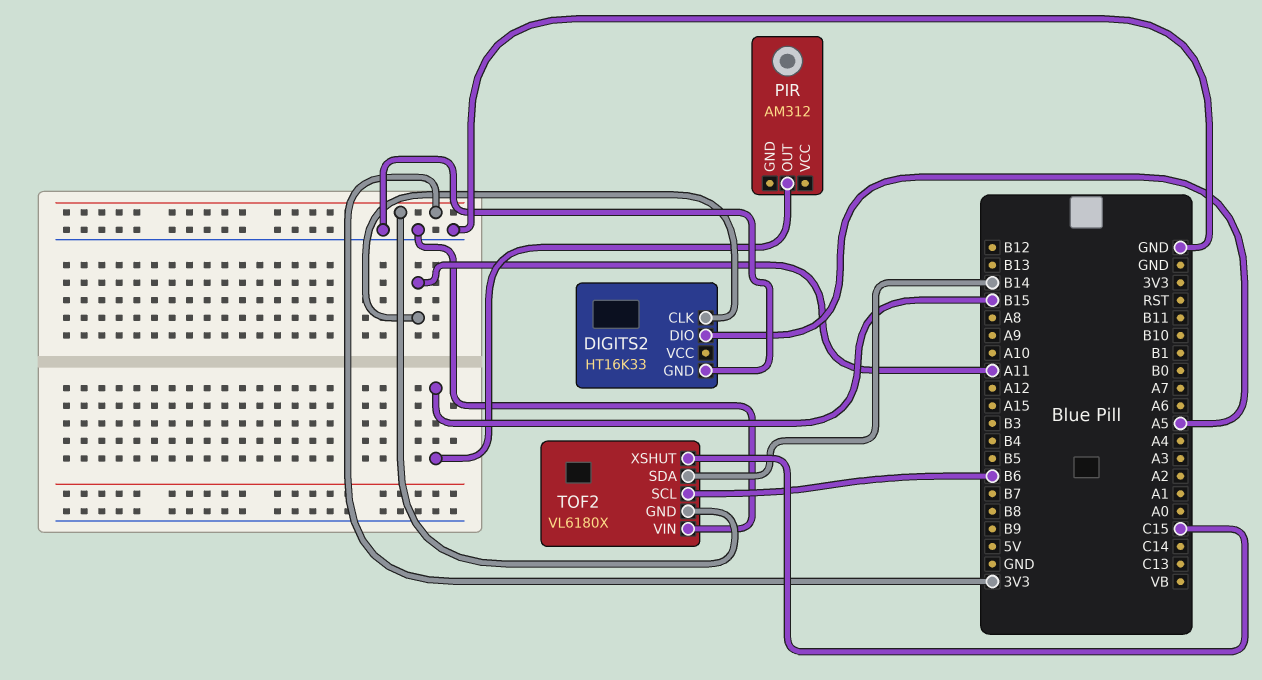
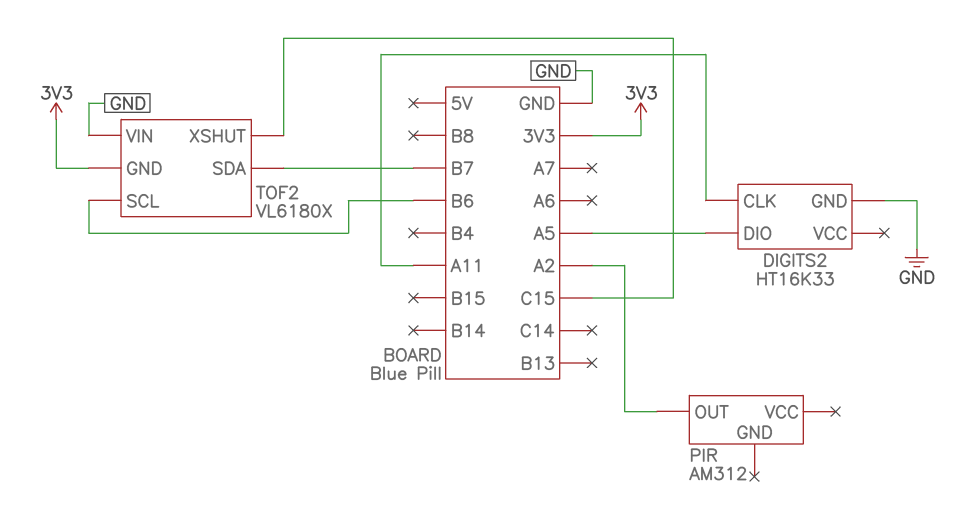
PIR pin OUT: B15 -> A2
TOF2 pin SDA: B14 -> B7

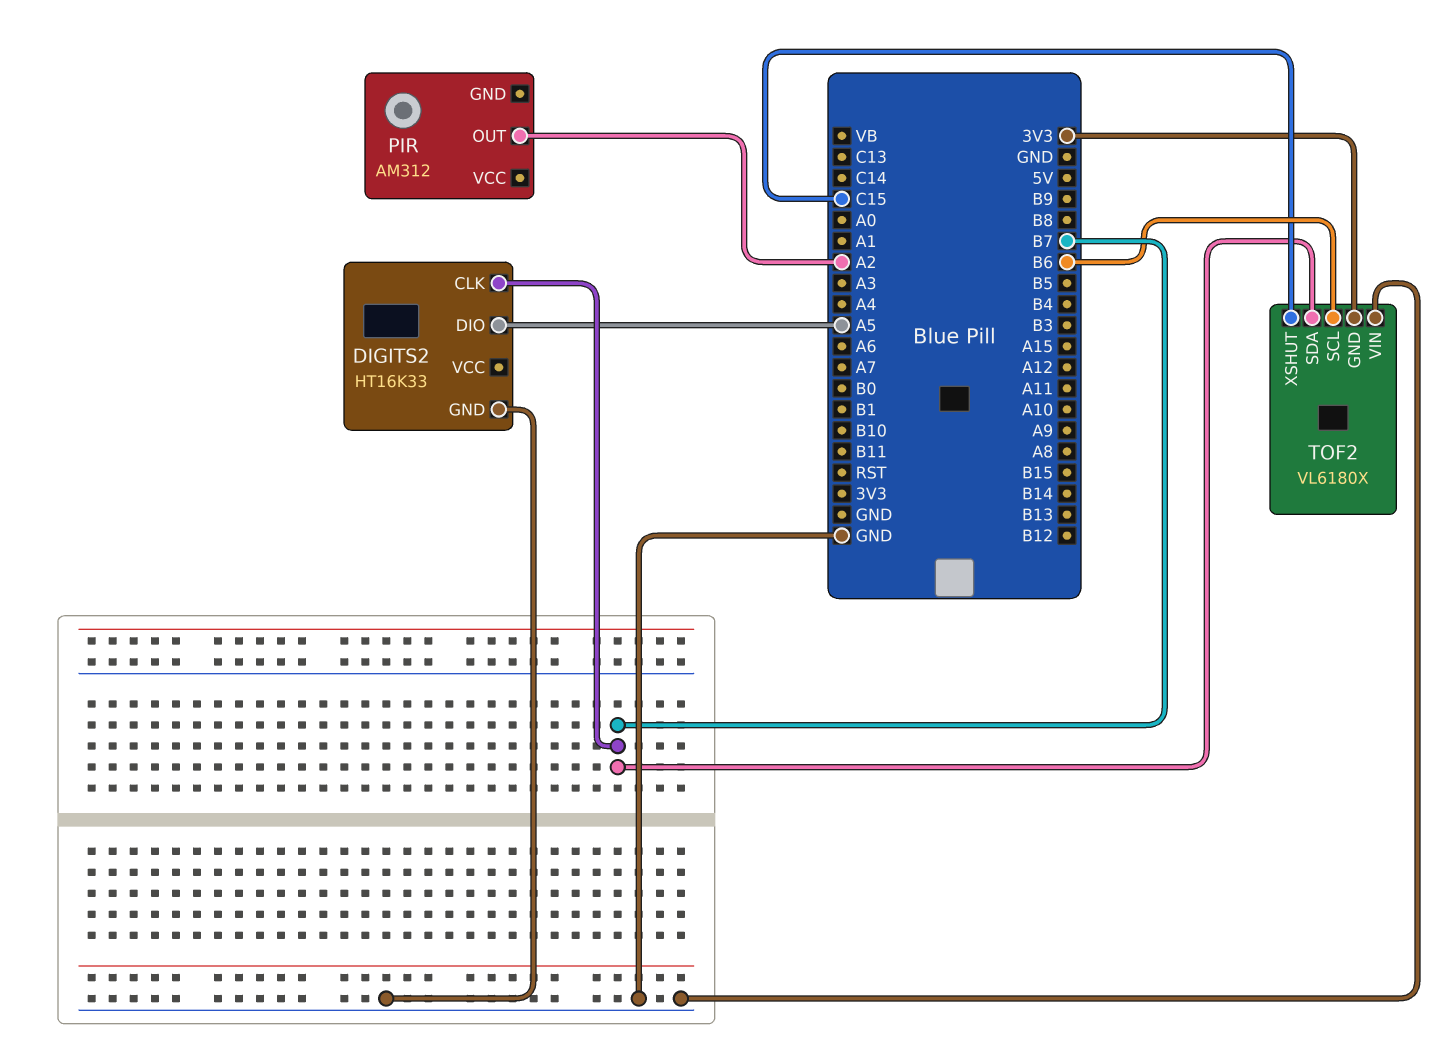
DIGITS2 pin CLK: A11 -> B7

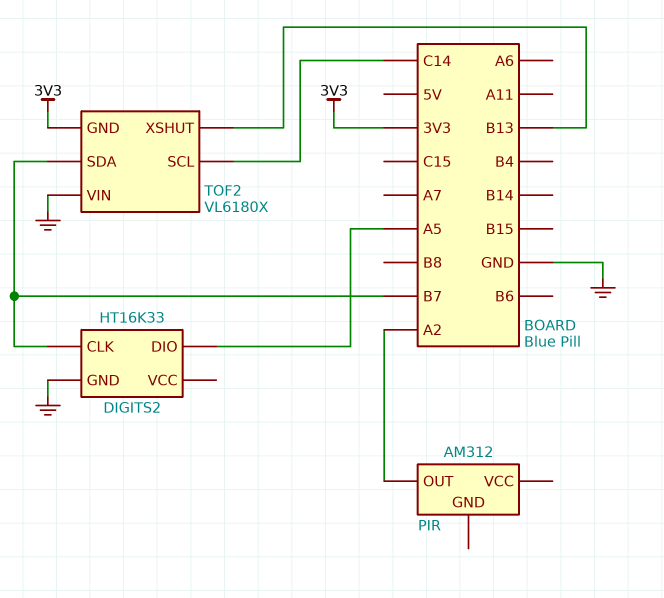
TOF2 pin SCL: B6 -> C14
TOF2 pin XSHUT: C15 -> B13

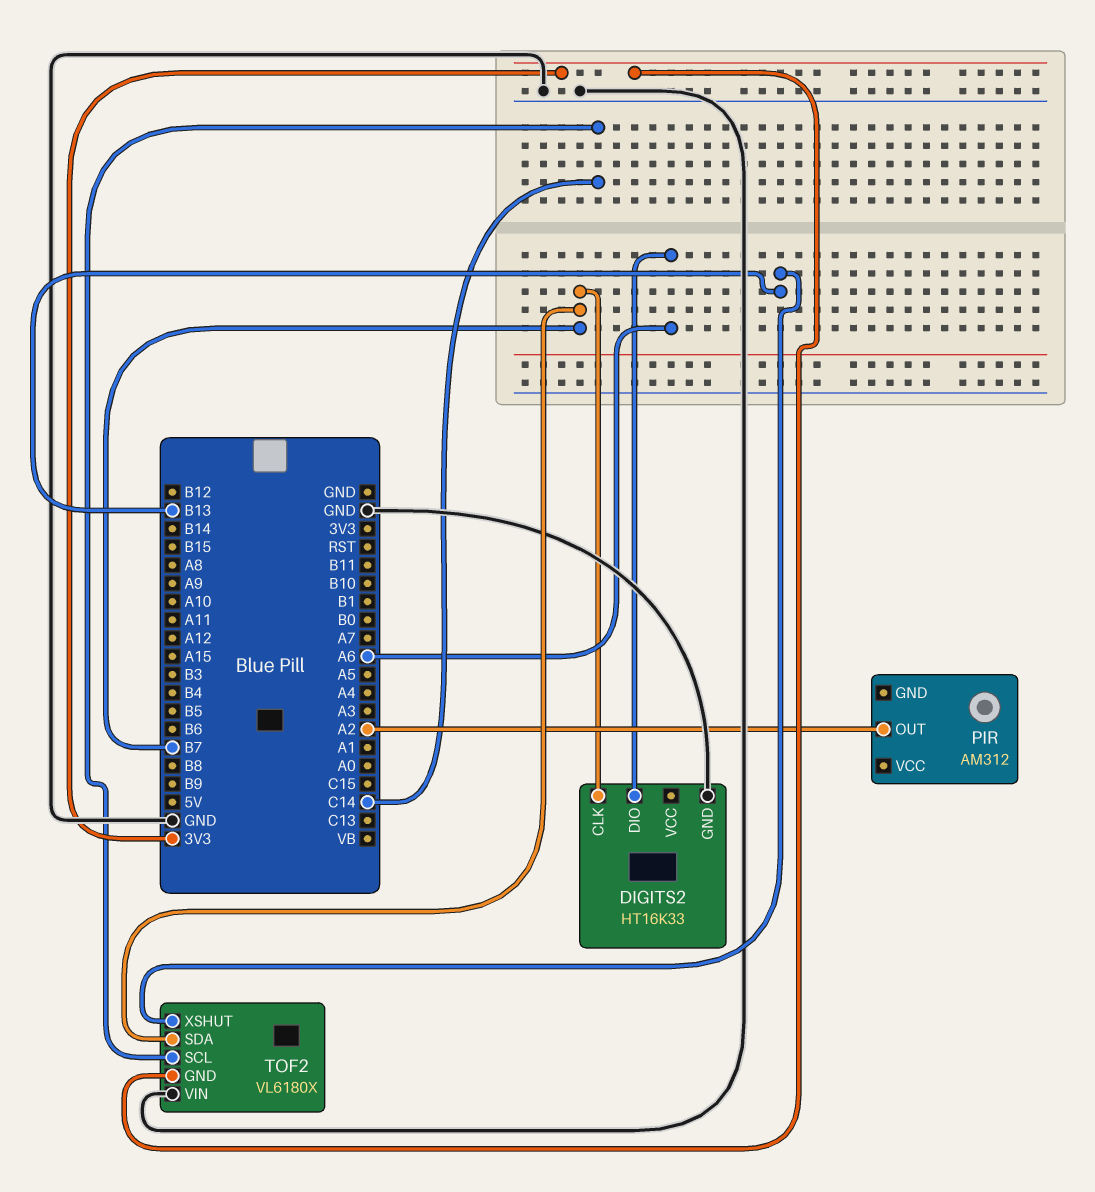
DIGITS2 pin DIO: A5 -> A6

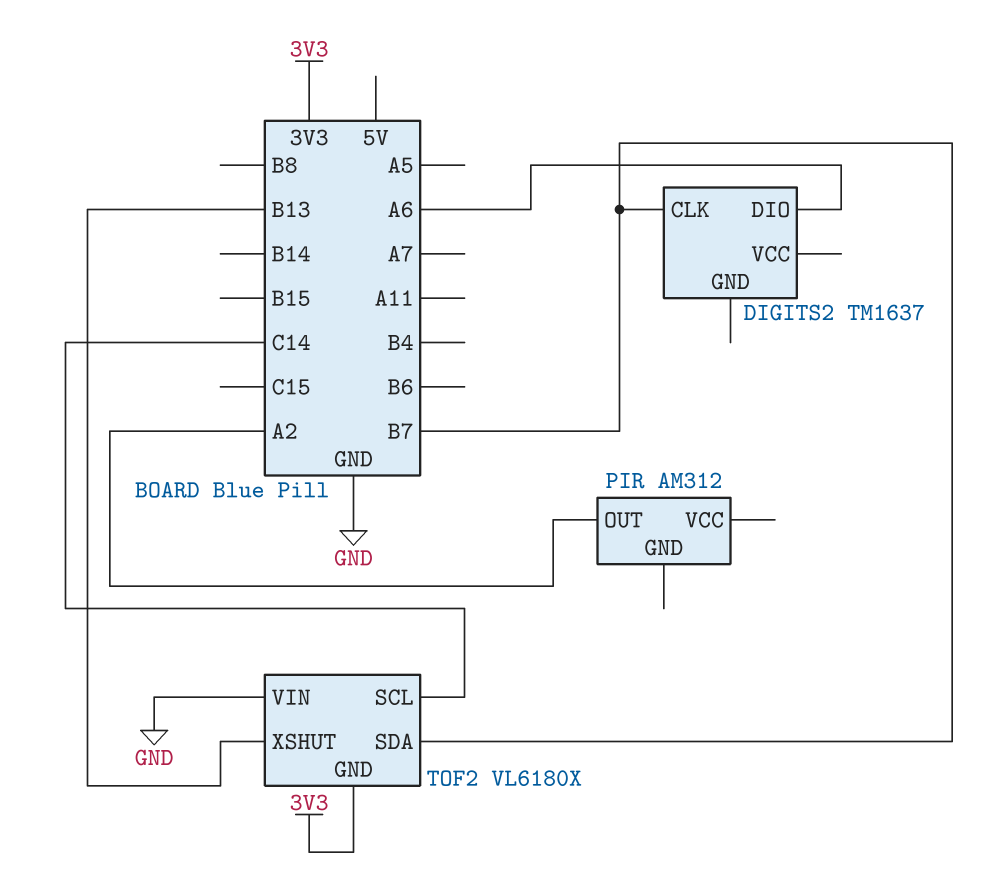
DIGITS2: HT16K33 -> TM1637
DIGITS2 pin GND: GND -> none

